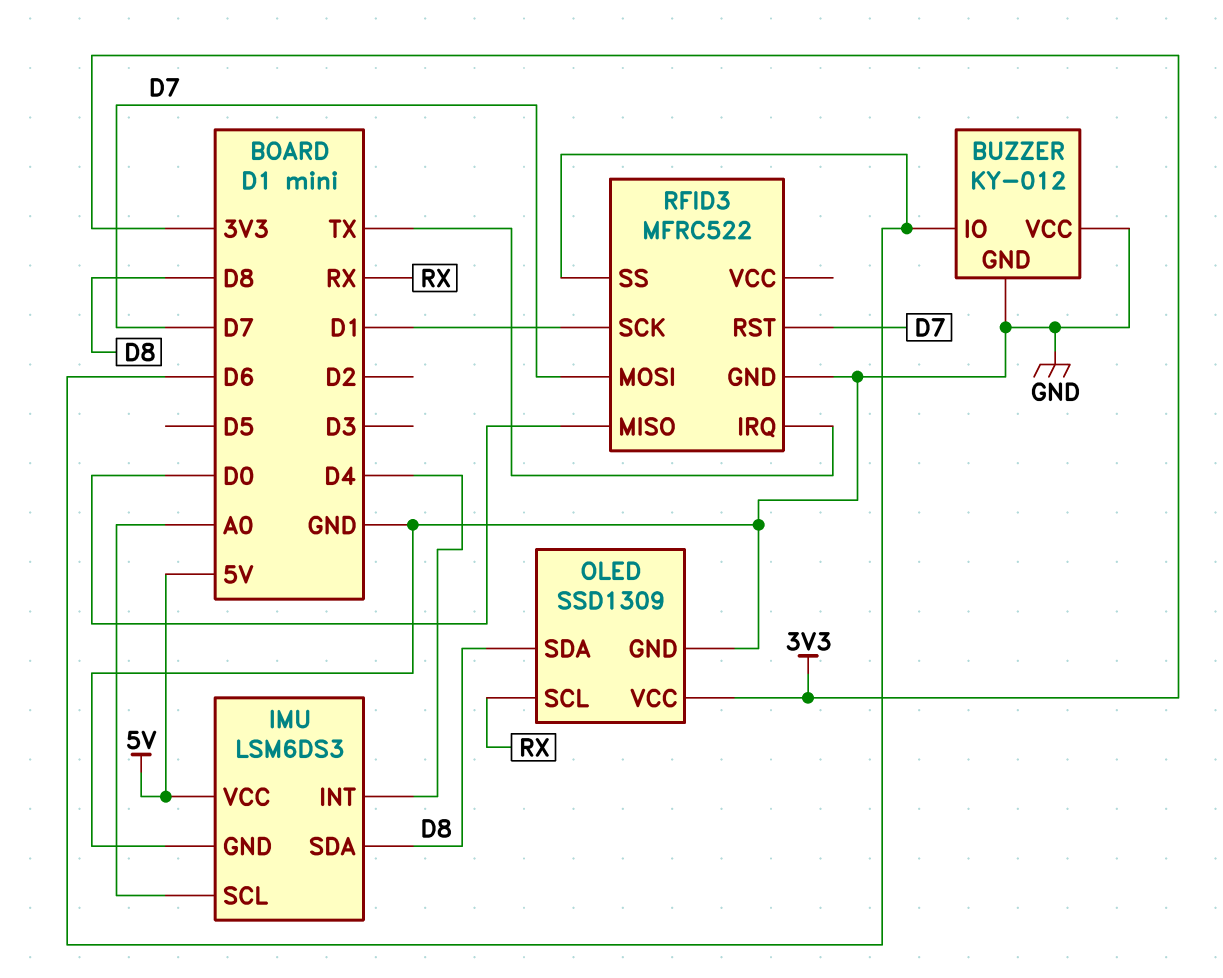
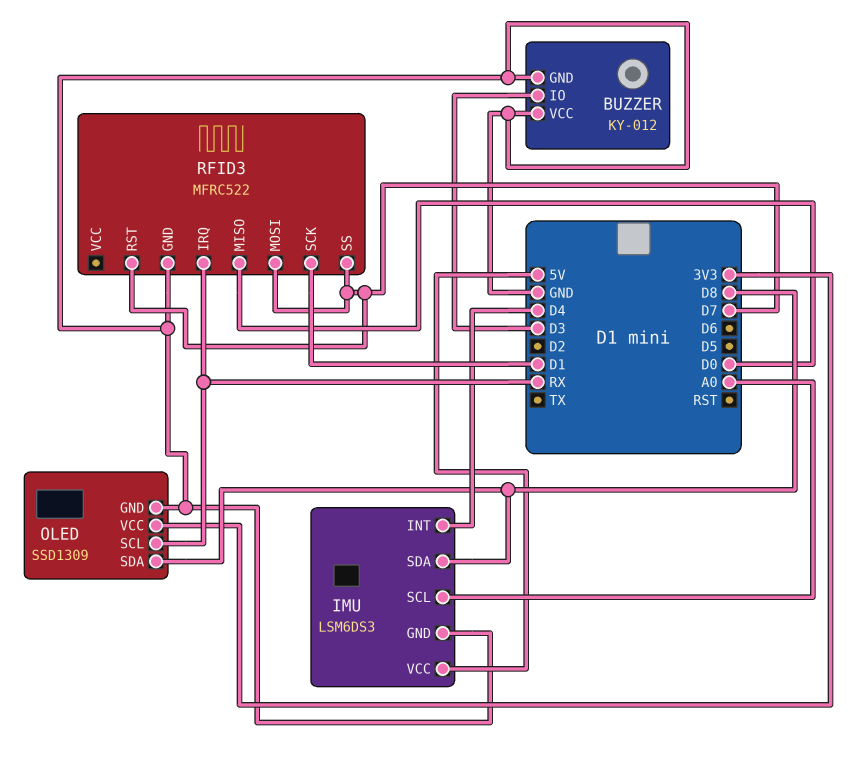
BUZZER pin IO: D6 -> D3
RFID3 pin IRQ: TX -> RX
RFID3 pin SS: D6 -> D7

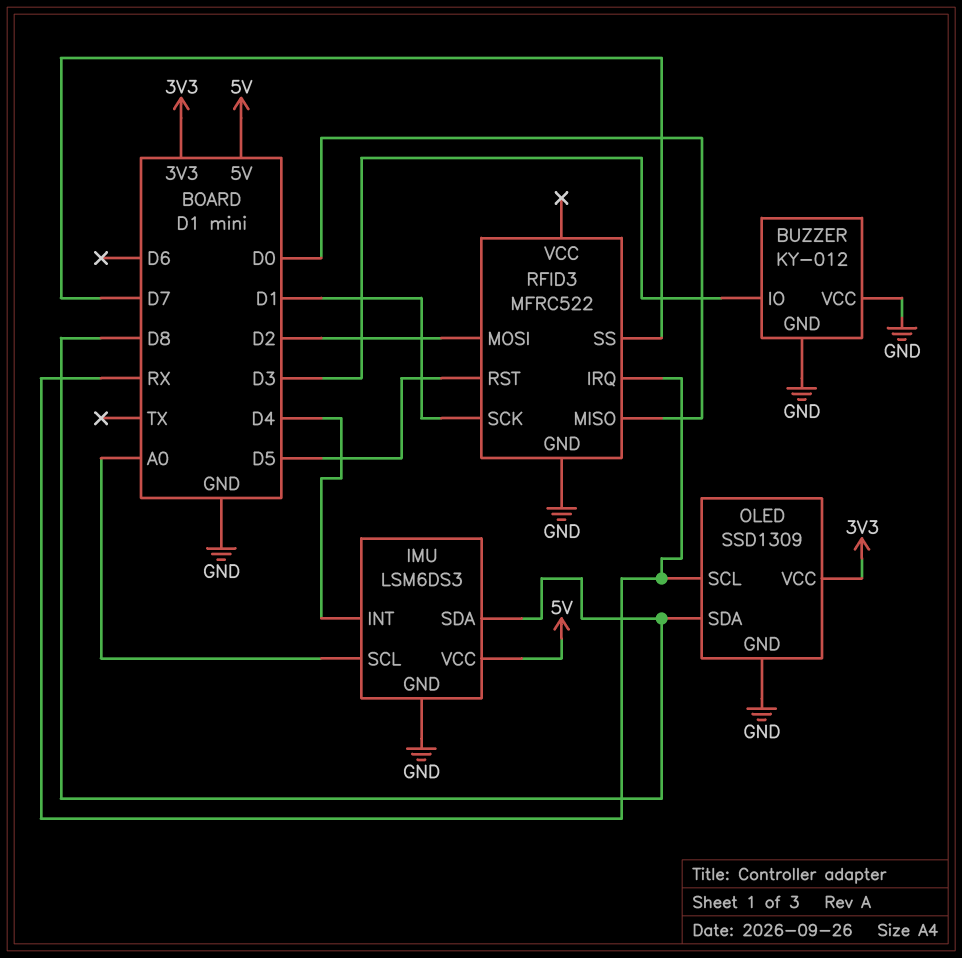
RFID3 pin MOSI: D7 -> D2
RFID3 pin RST: D7 -> D5

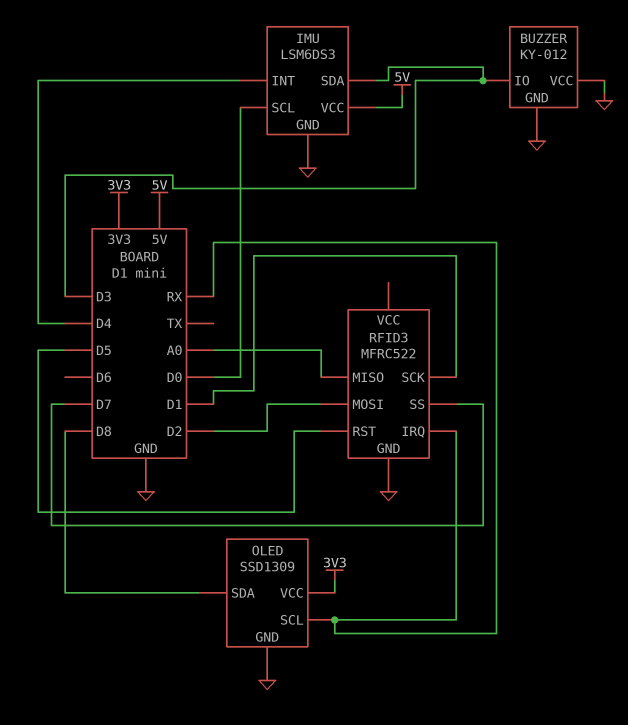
IMU pin SCL: A0 -> D0
IMU pin SDA: D8 -> D3
RFID3 pin MISO: D0 -> A0

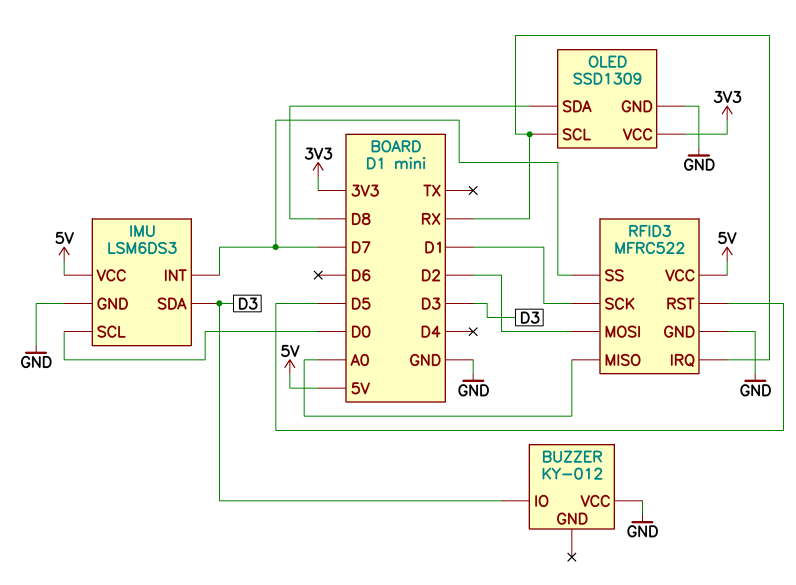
BUZZER pin GND: GND -> none
IMU pin INT: D4 -> D7
RFID3 pin VCC: none -> 5V

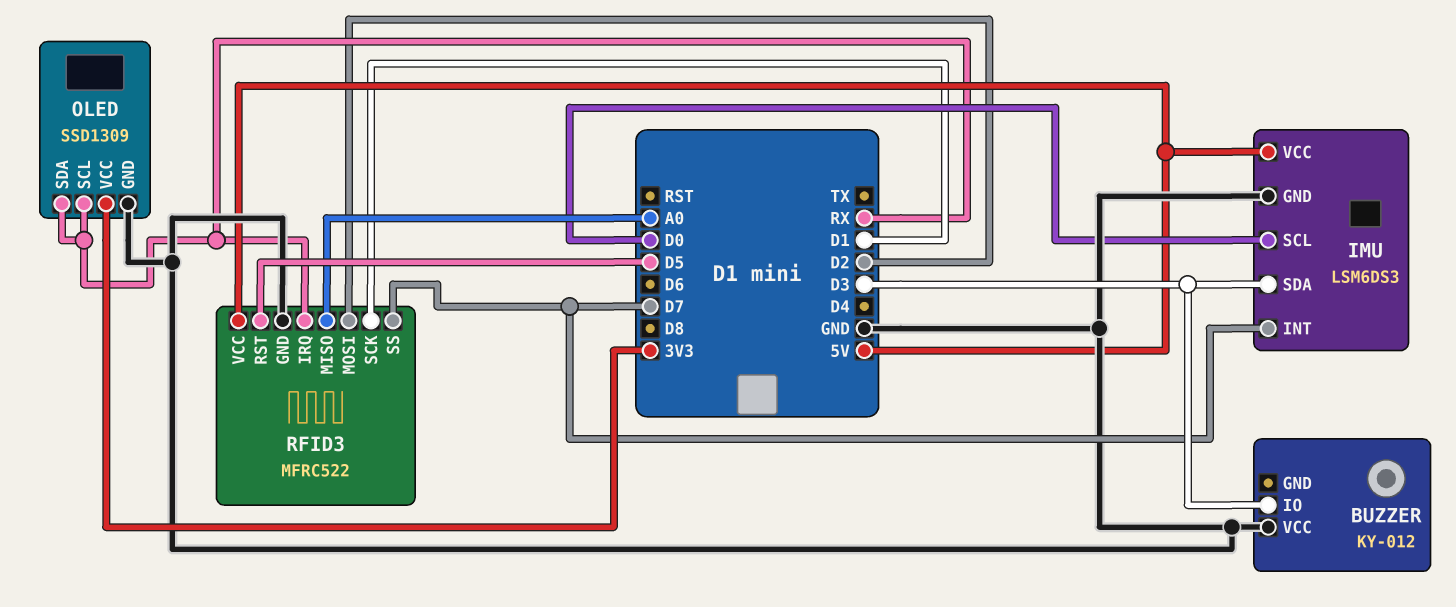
OLED pin SDA: D8 -> RX

